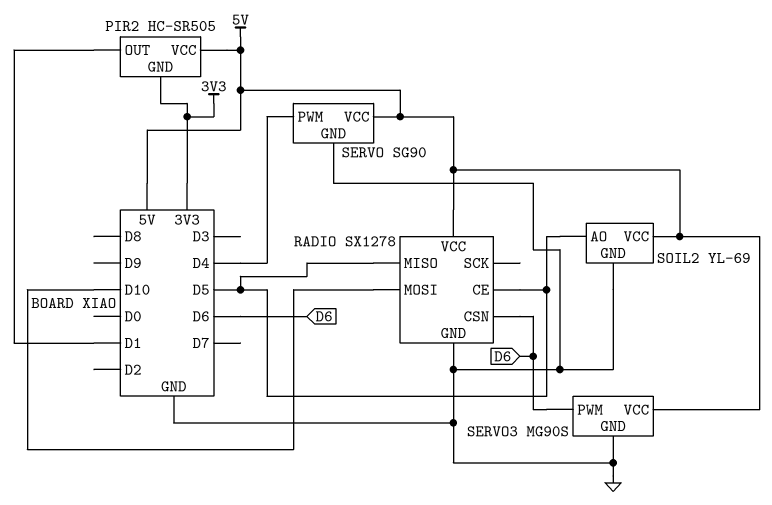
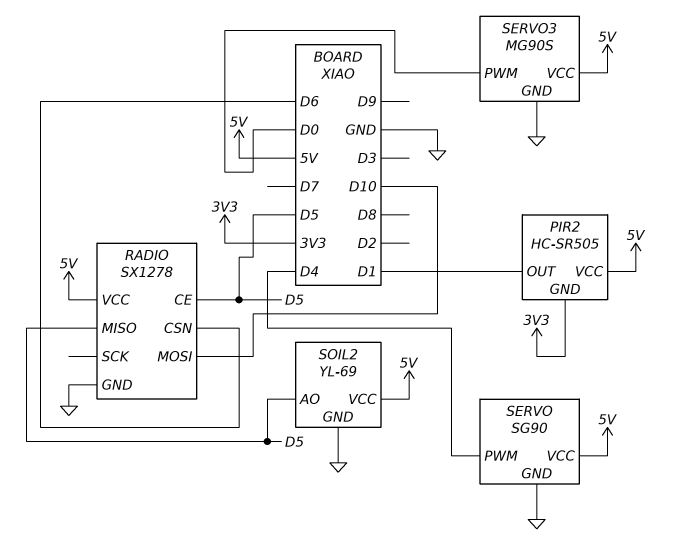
SERVO3 pin PWM: D6 -> D0

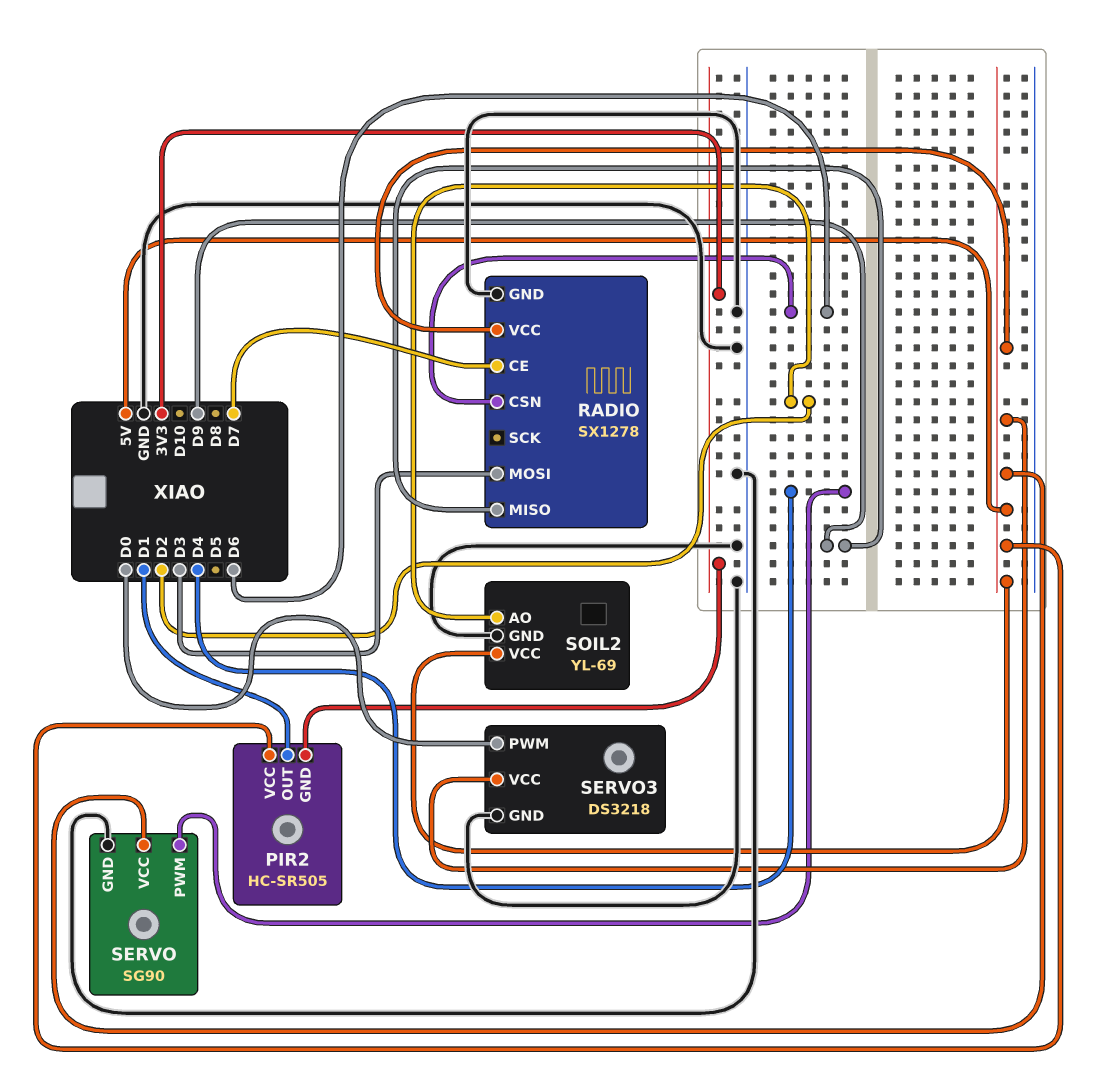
RADIO pin CE: D5 -> D7
RADIO pin MISO: D5 -> D9
RADIO pin MOSI: D10 -> D3
SERVO3: MG90S -> DS3218
SOIL2 pin AO: D5 -> D2

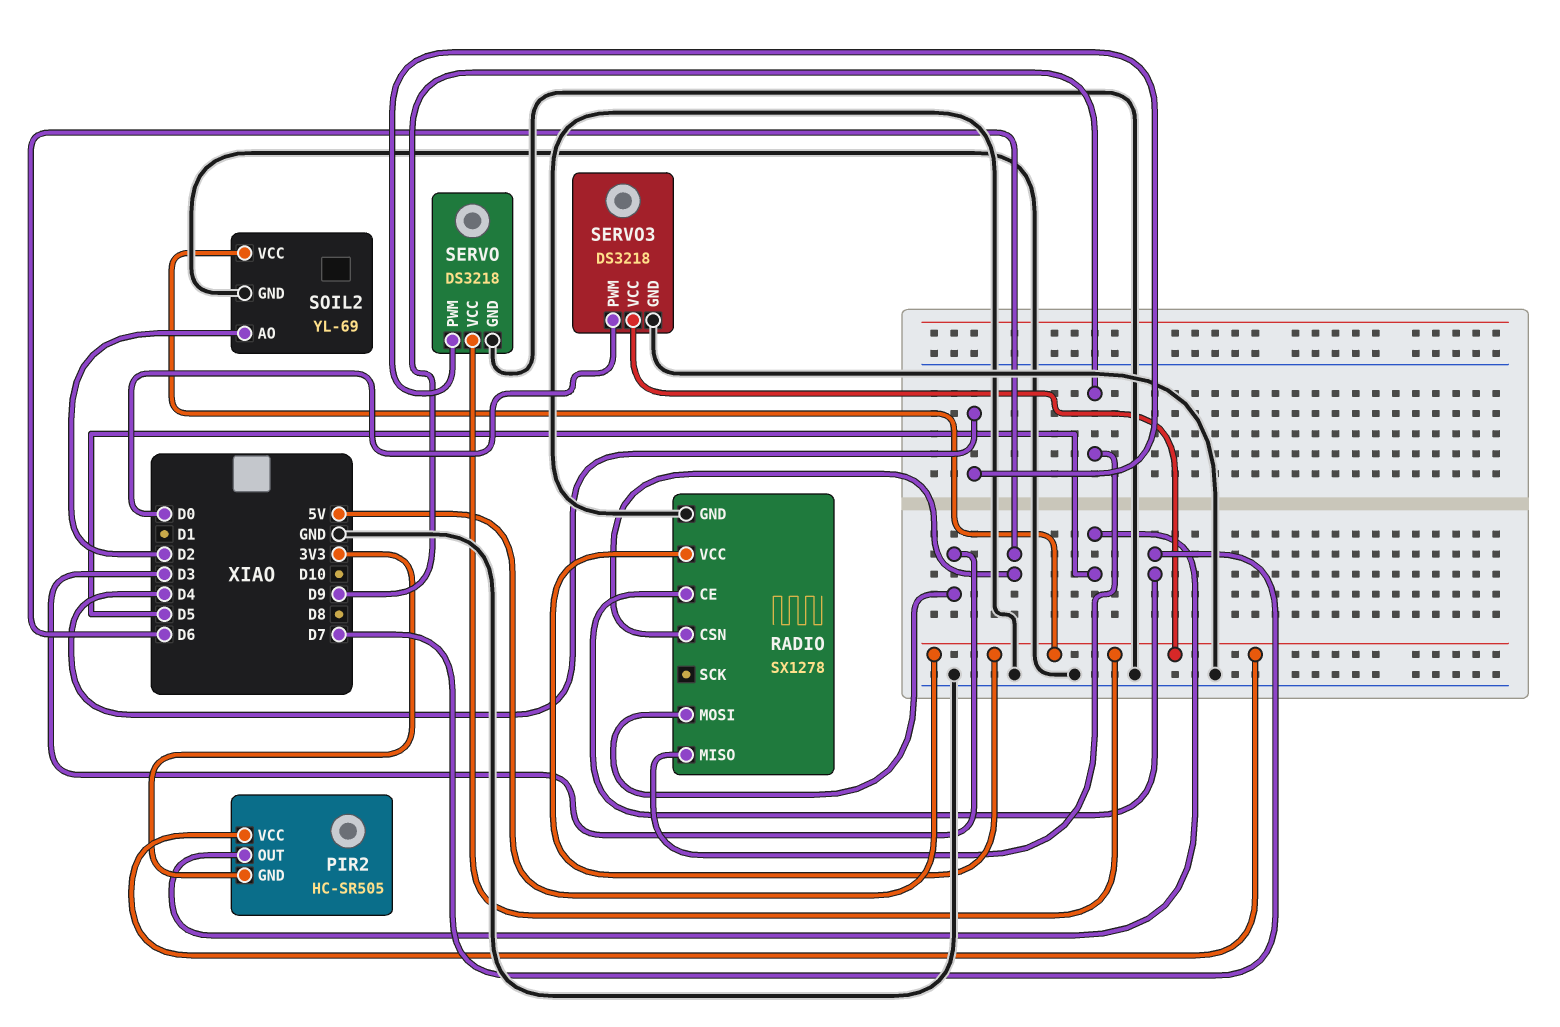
PIR2 pin OUT: D1 -> D5
SERVO: SG90 -> DS3218

